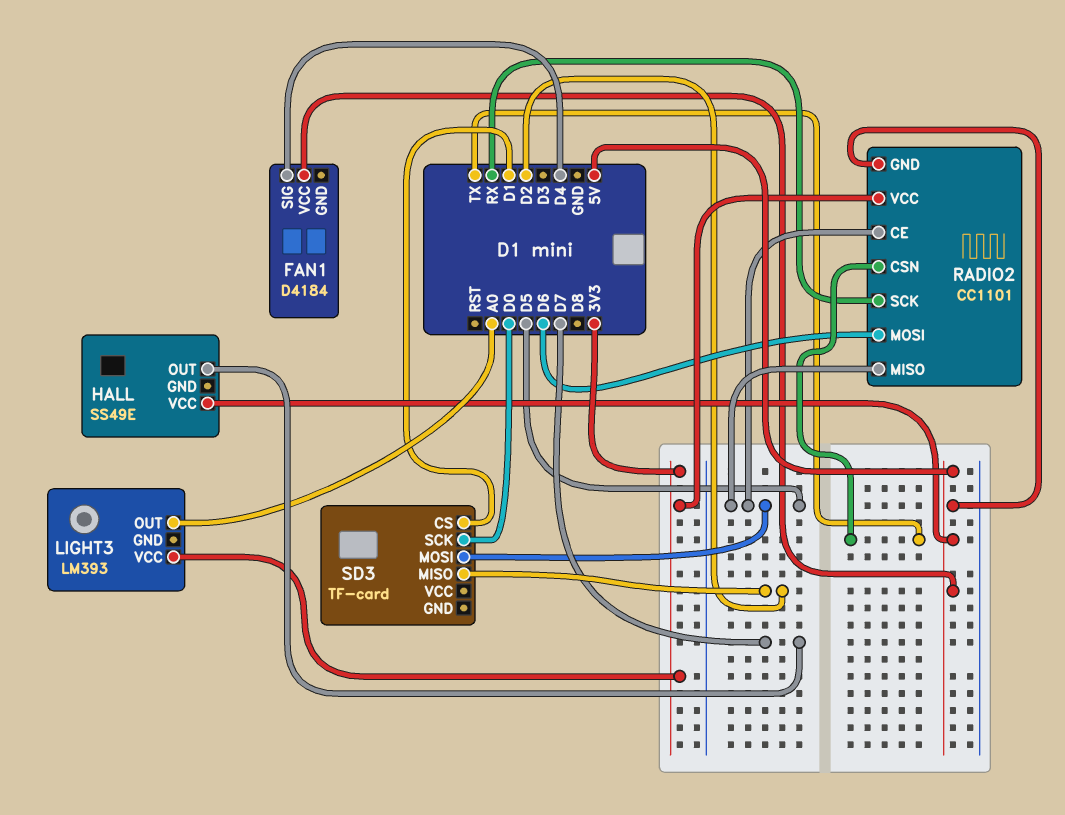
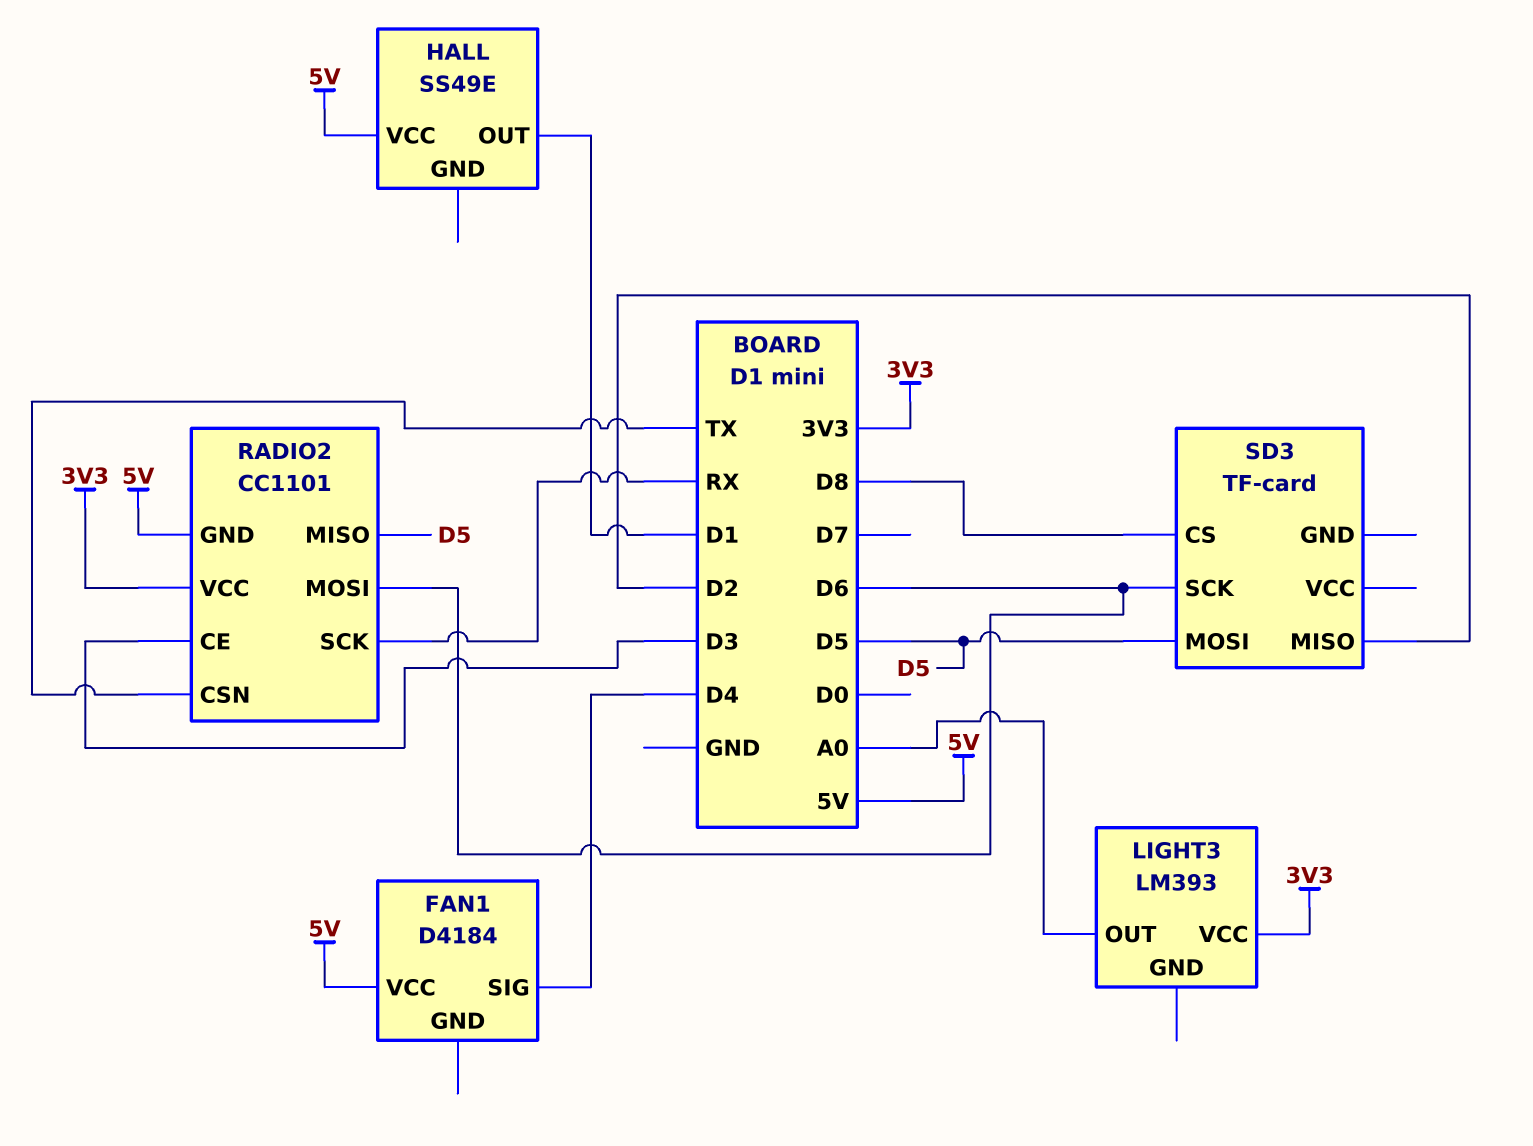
HALL pin OUT: D7 -> D1
RADIO2 pin CE: D5 -> D3
SD3 pin CS: D1 -> D8
SD3 pin SCK: D0 -> D6

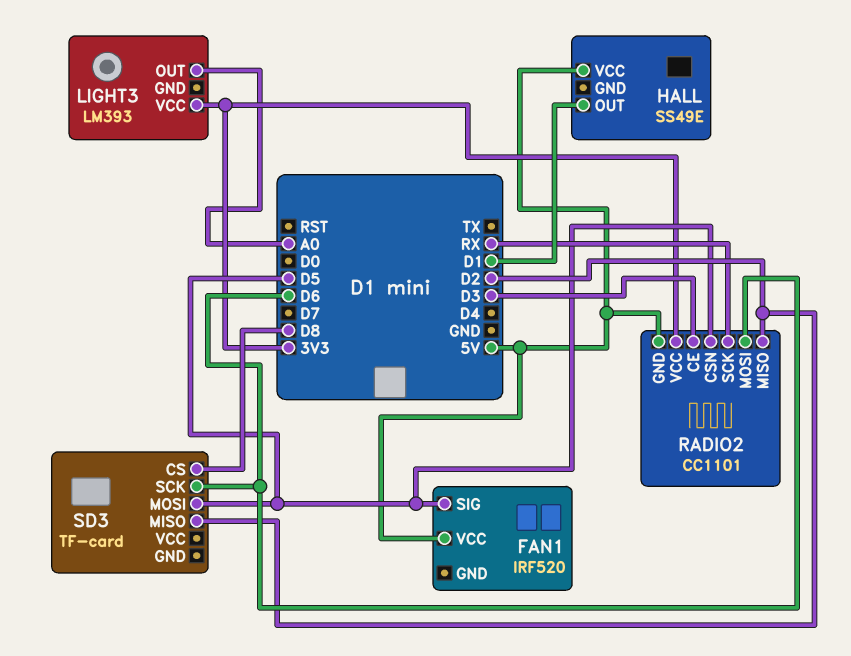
FAN1: D4184 -> IRF520
FAN1 pin SIG: D4 -> D5
RADIO2 pin CSN: TX -> D5
RADIO2 pin MISO: D5 -> D2

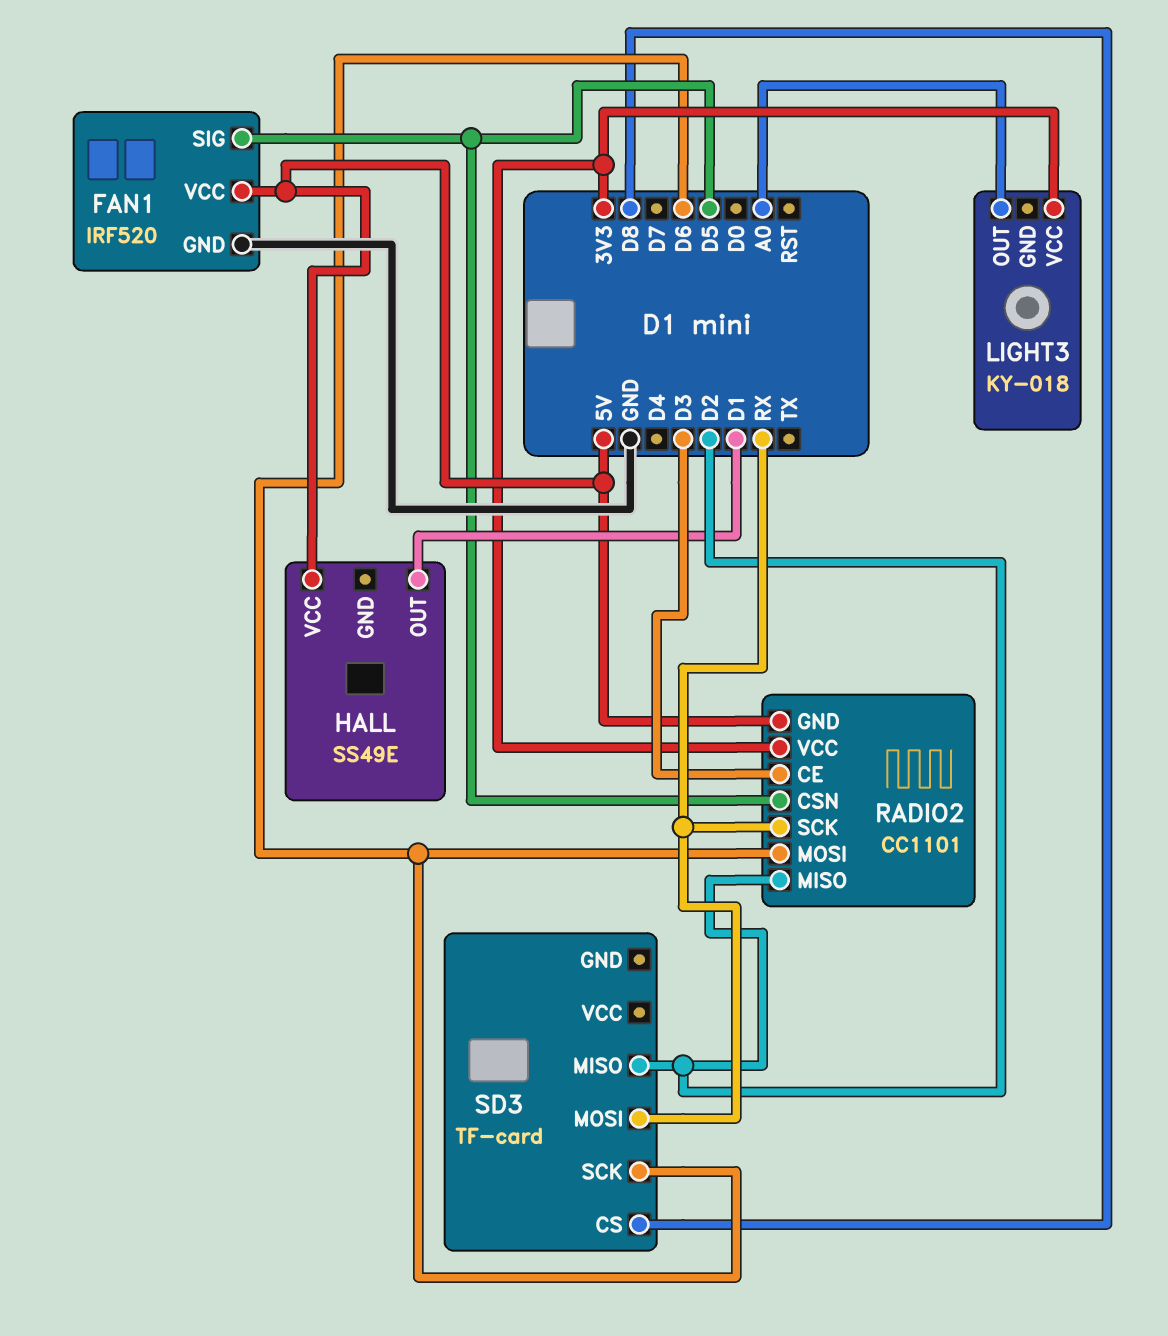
FAN1 pin GND: none -> GND
LIGHT3: LM393 -> KY-018
SD3 pin MOSI: D5 -> RX

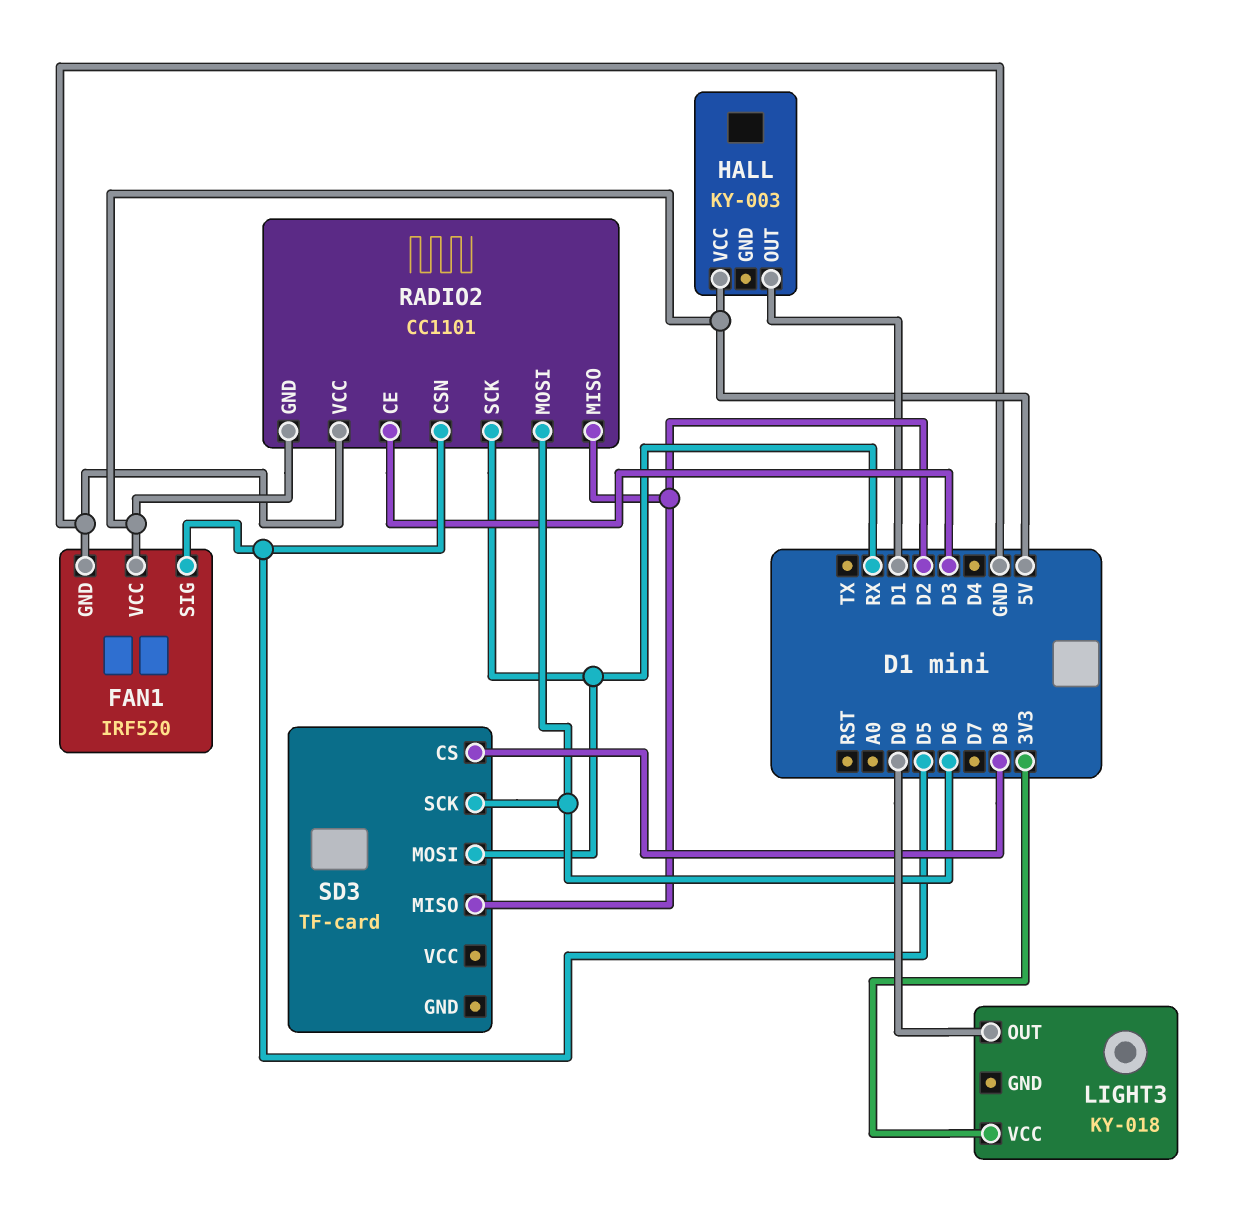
HALL: SS49E -> KY-003
LIGHT3 pin OUT: A0 -> D0
RADIO2 pin VCC: 3V3 -> GND

